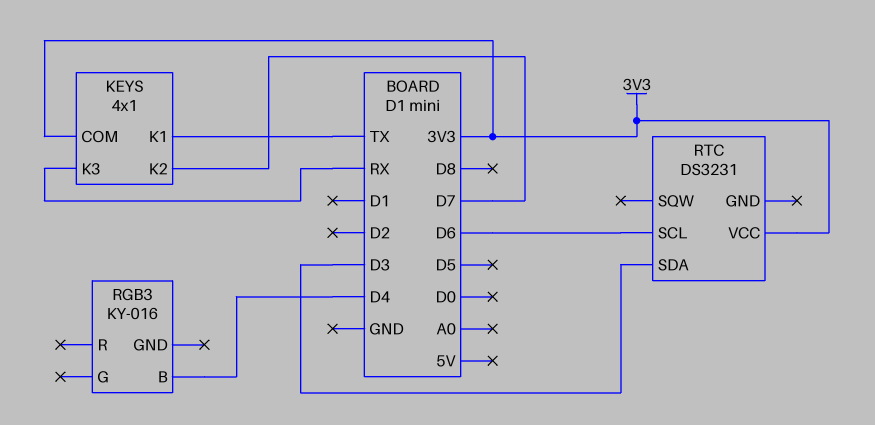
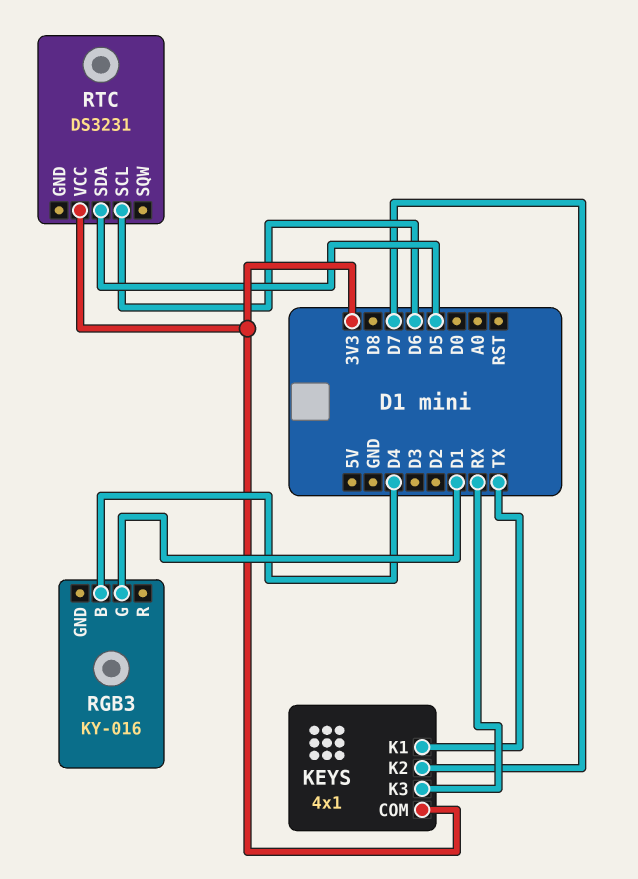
RGB3 pin G: none -> D1
RTC pin SDA: D3 -> D5

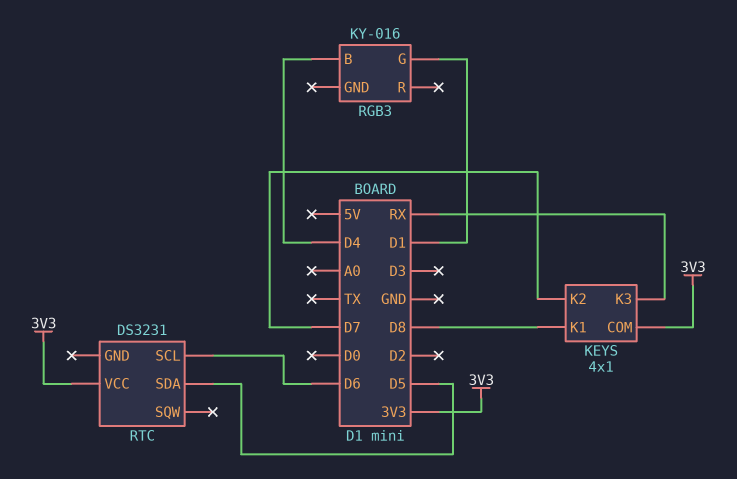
KEYS pin K1: TX -> D8

